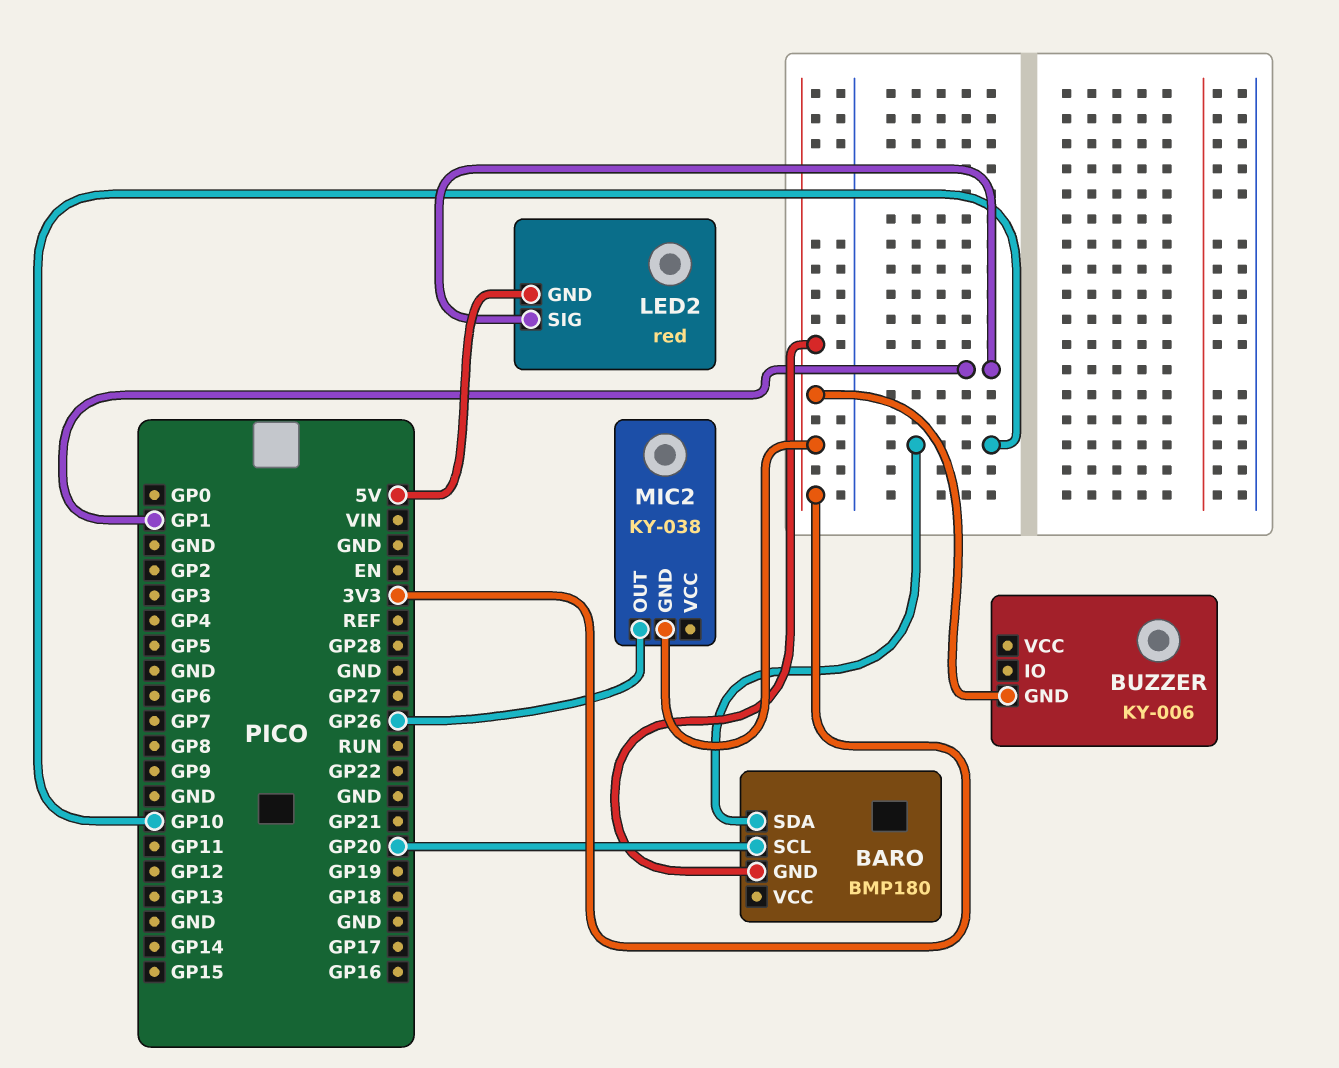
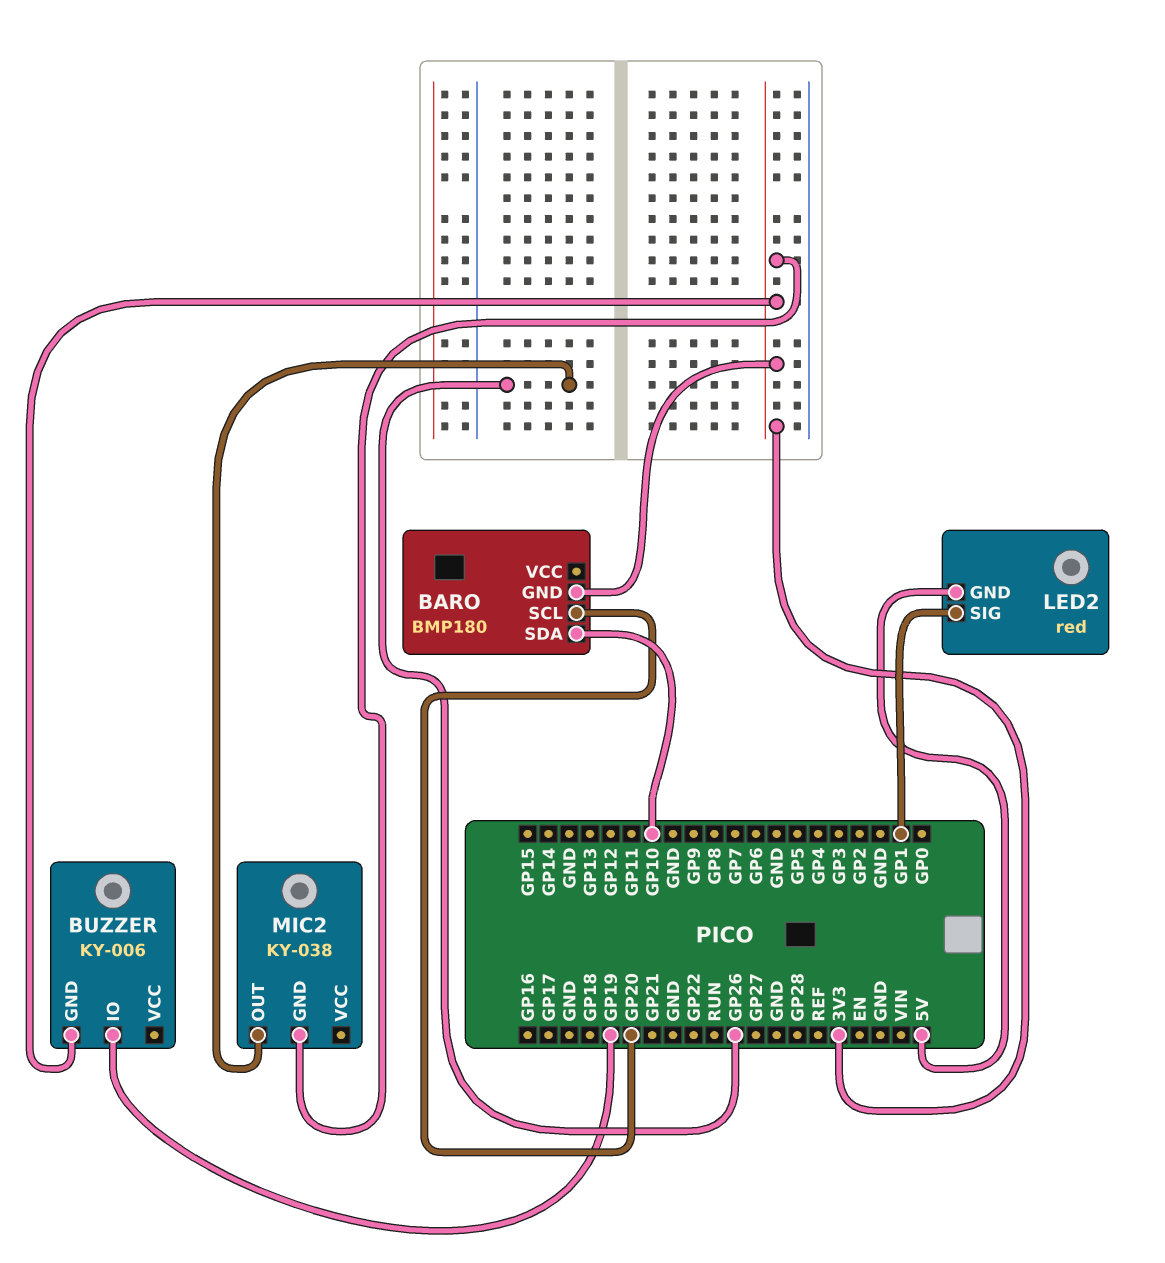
BUZZER pin IO: none -> GP19

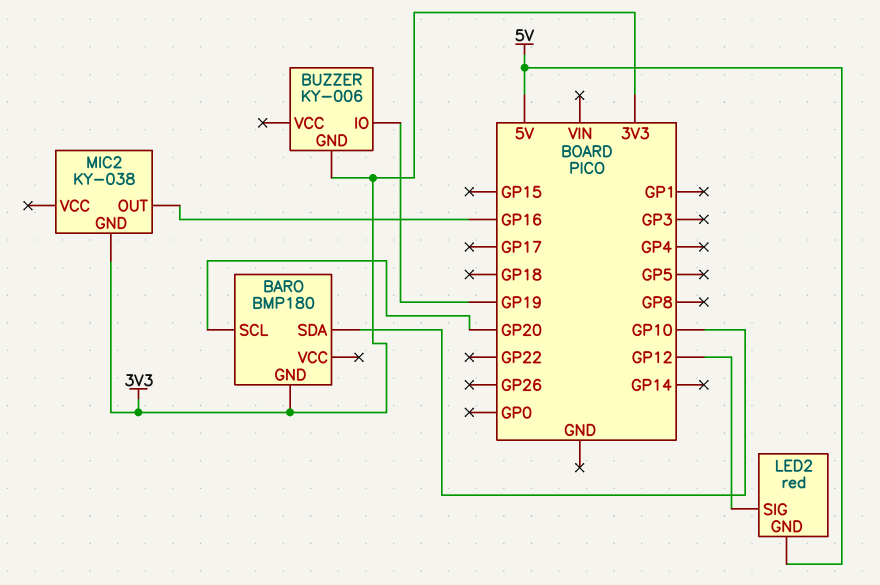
LED2 pin SIG: GP1 -> GP12
MIC2 pin OUT: GP26 -> GP16

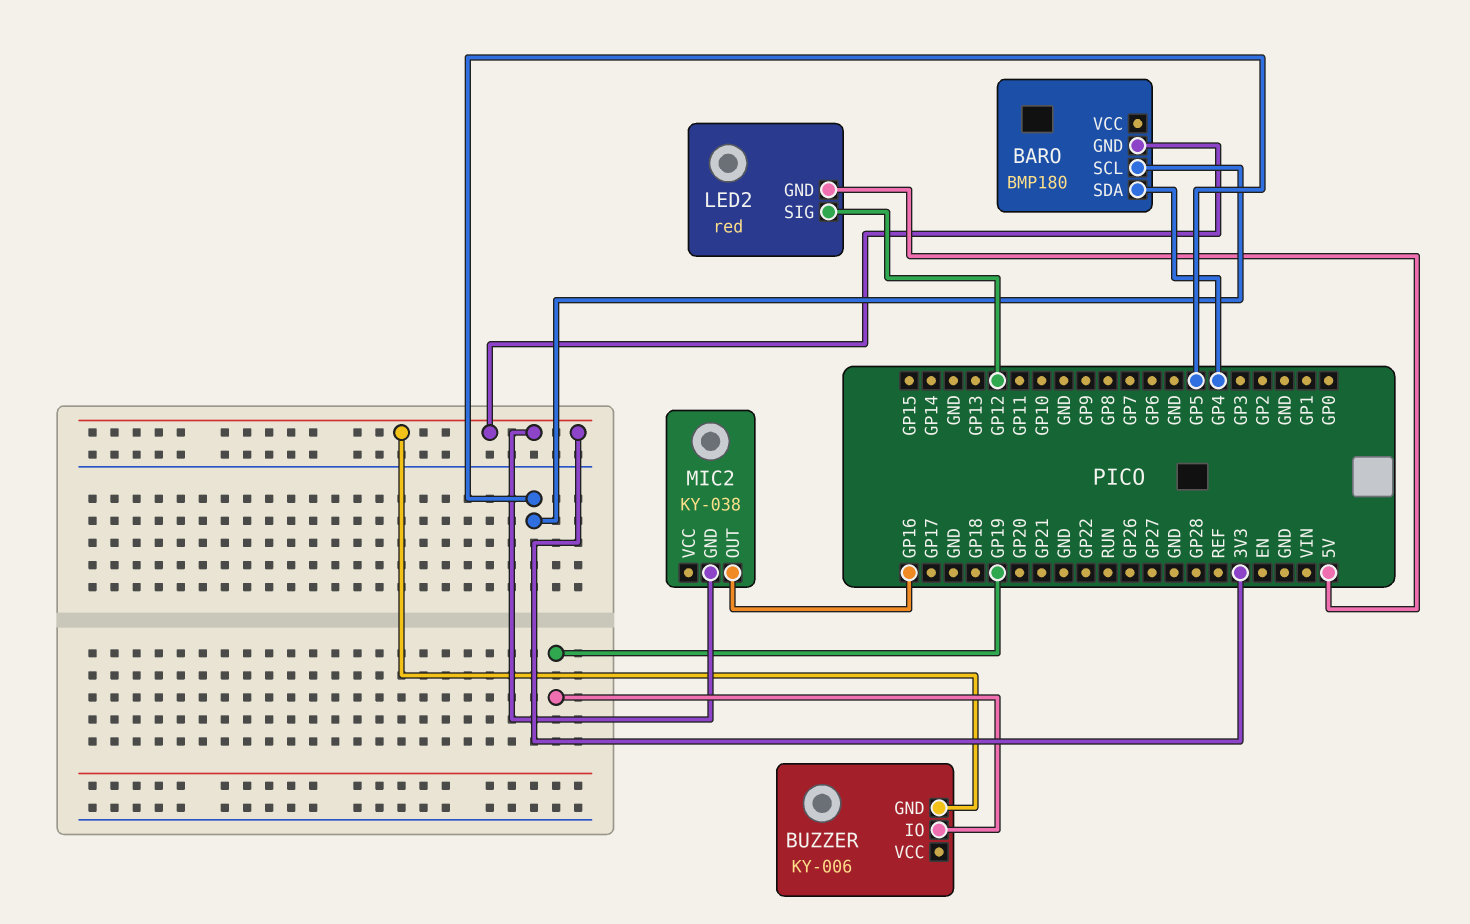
BARO pin SCL: GP20 -> GP5
BARO pin SDA: GP10 -> GP4

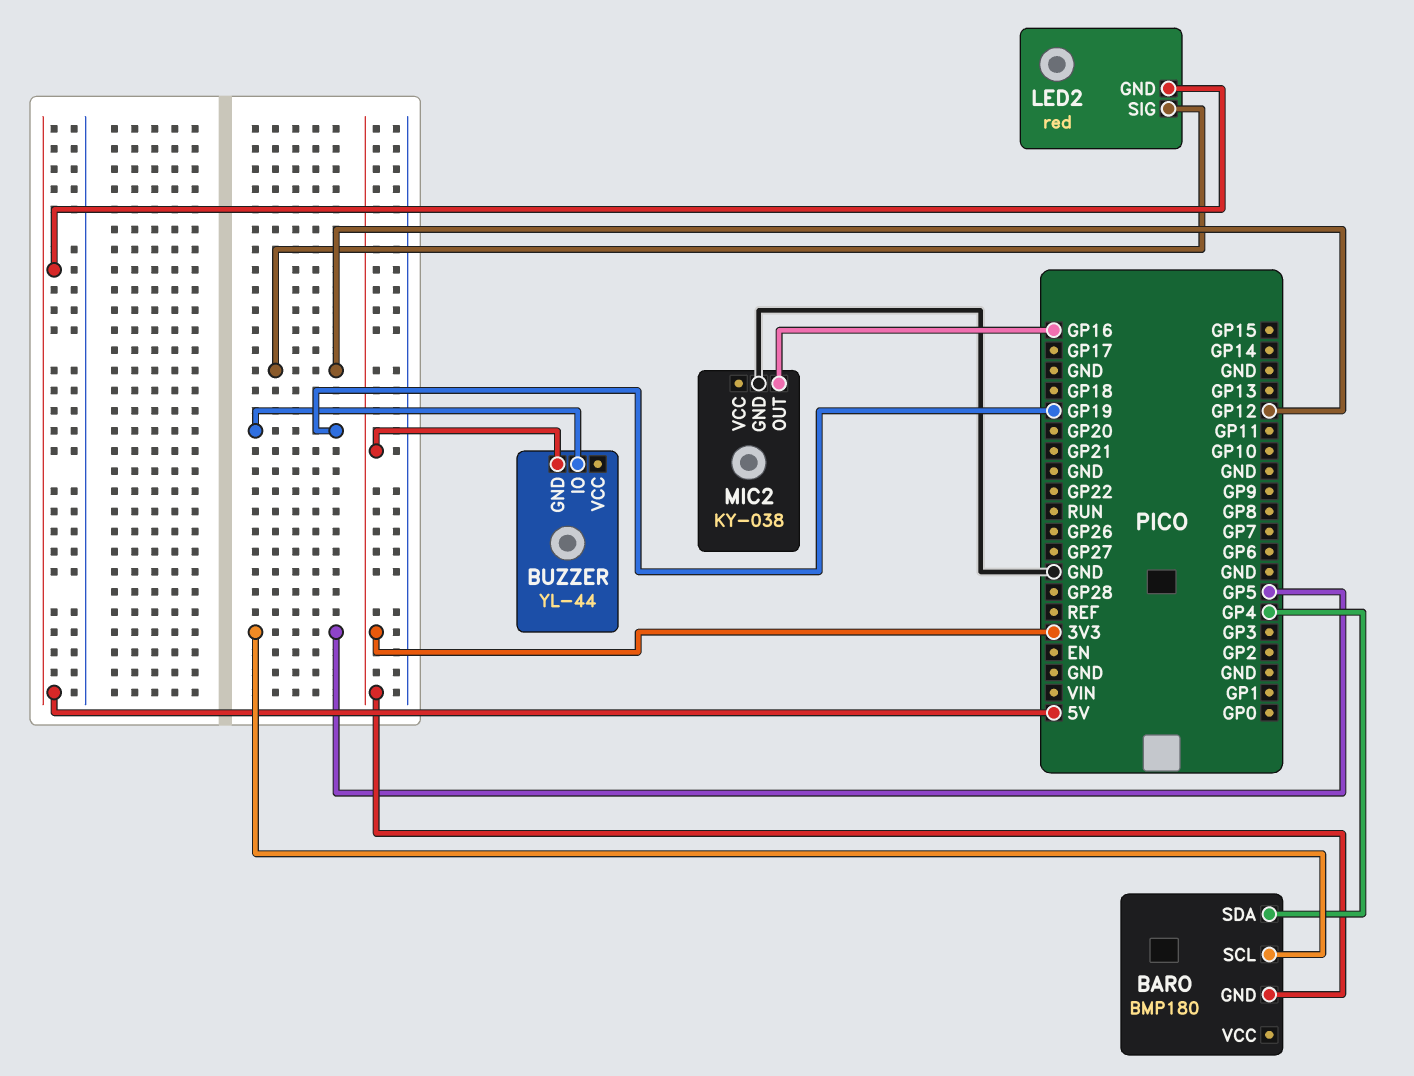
BUZZER: KY-006 -> YL-44
MIC2 pin GND: 3V3 -> GND

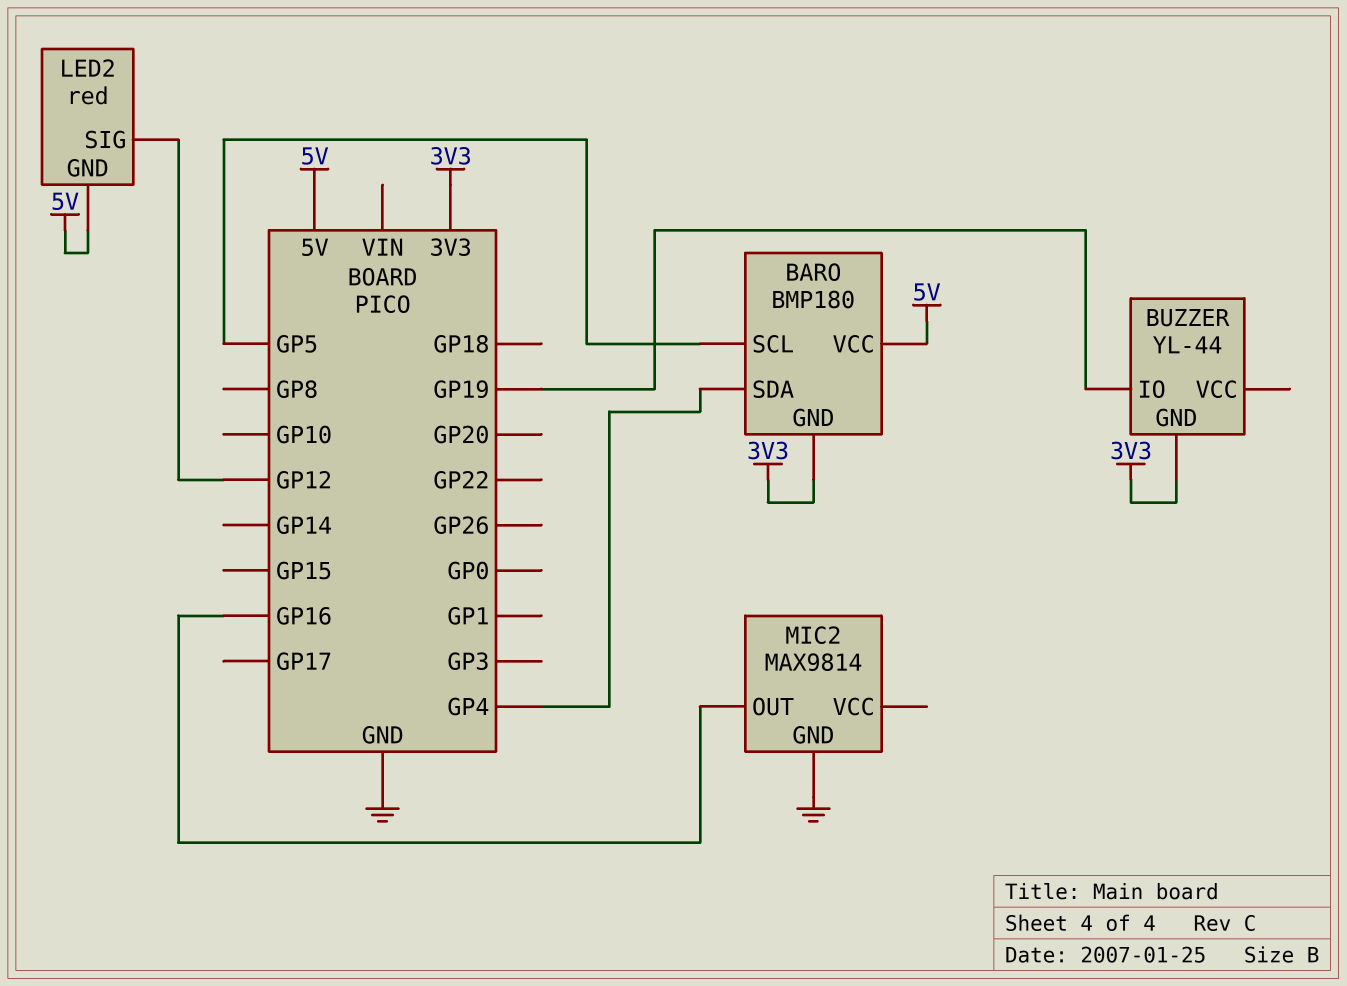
BARO pin VCC: none -> 5V
MIC2: KY-038 -> MAX9814

